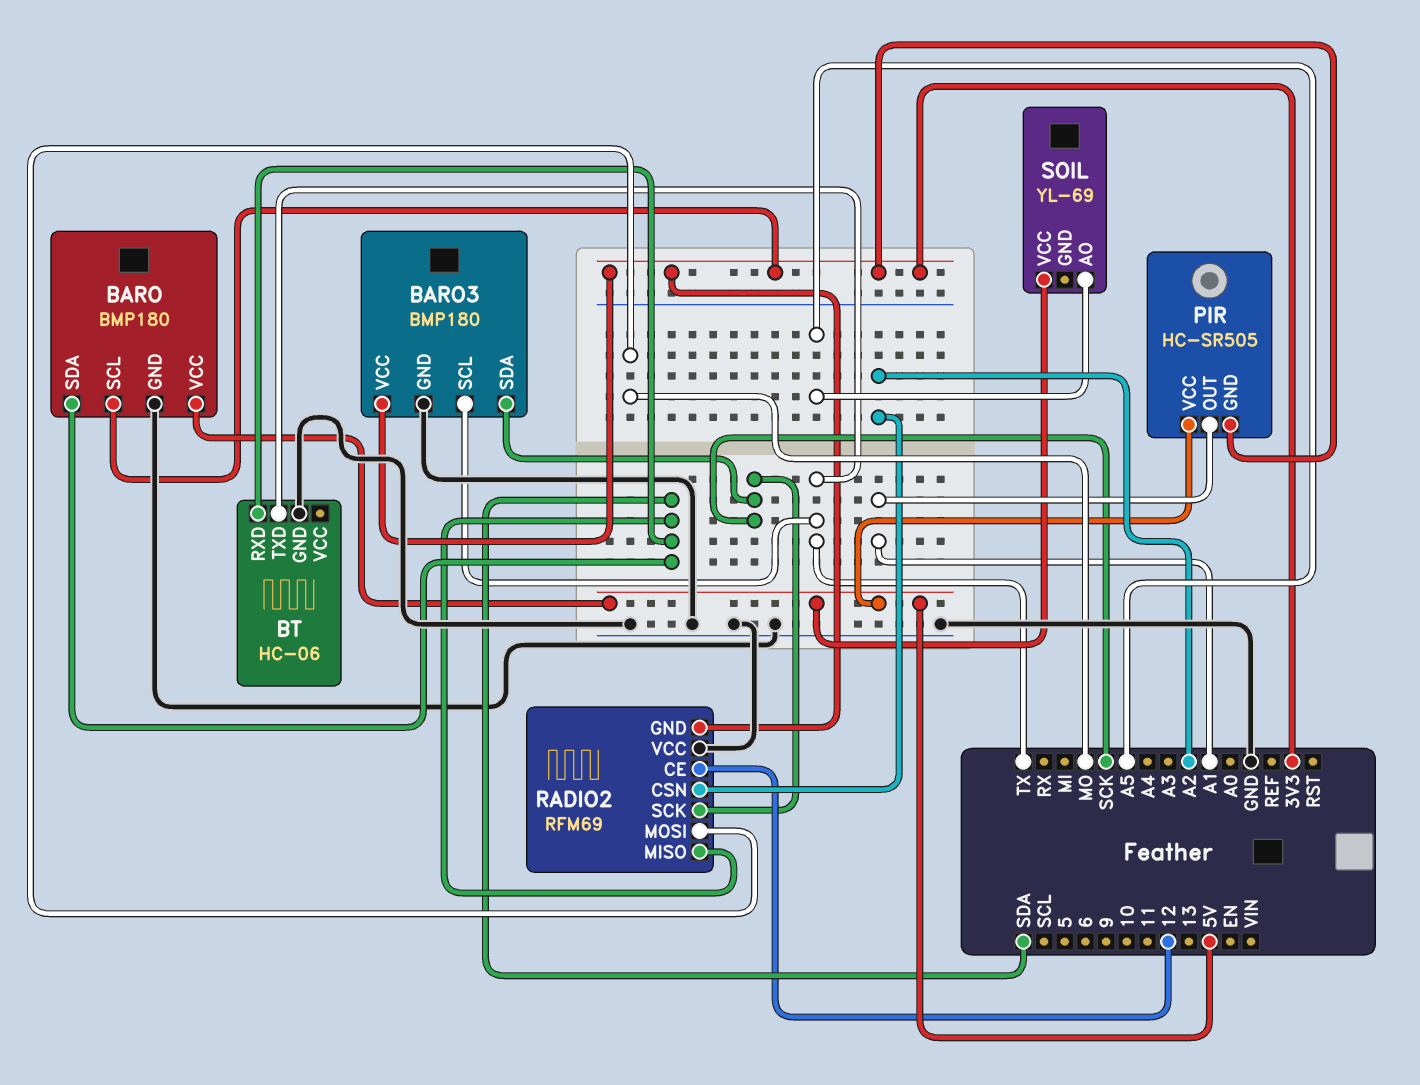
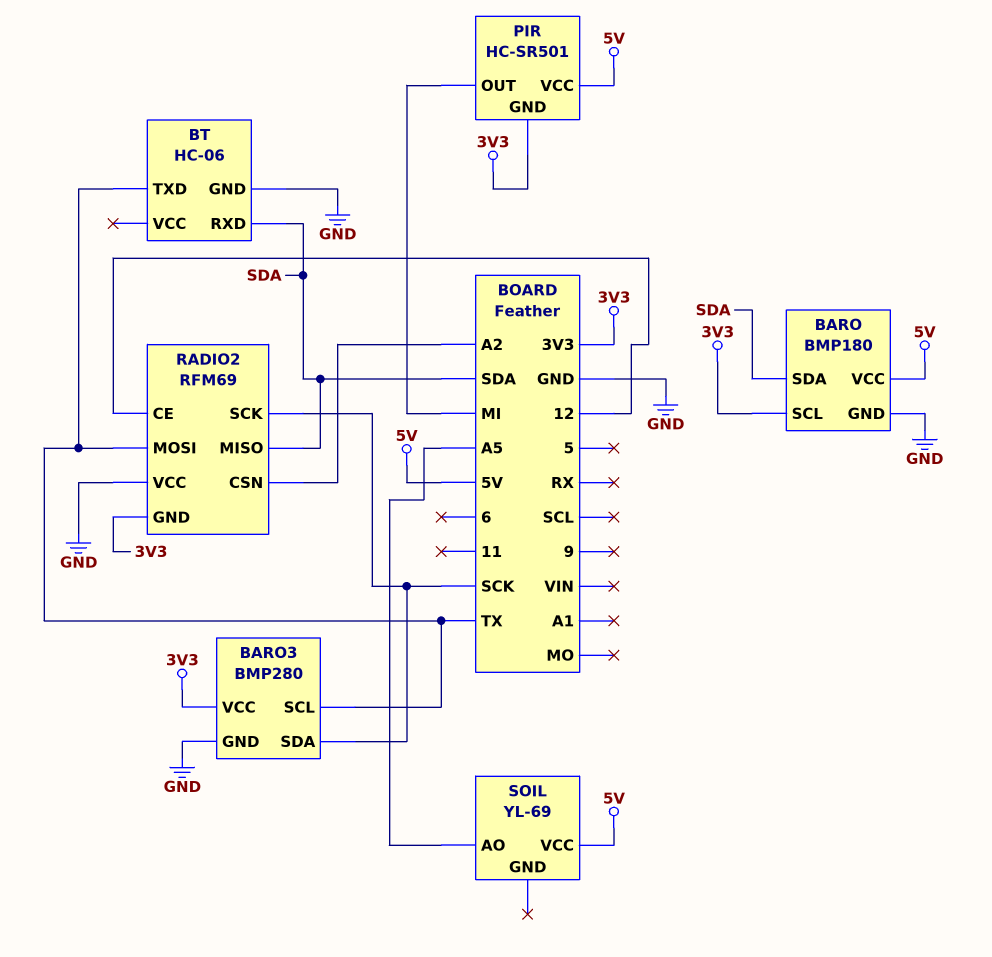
BARO3: BMP180 -> BMP280
PIR: HC-SR505 -> HC-SR501
PIR pin OUT: A1 -> MI
RADIO2 pin MOSI: MO -> TX

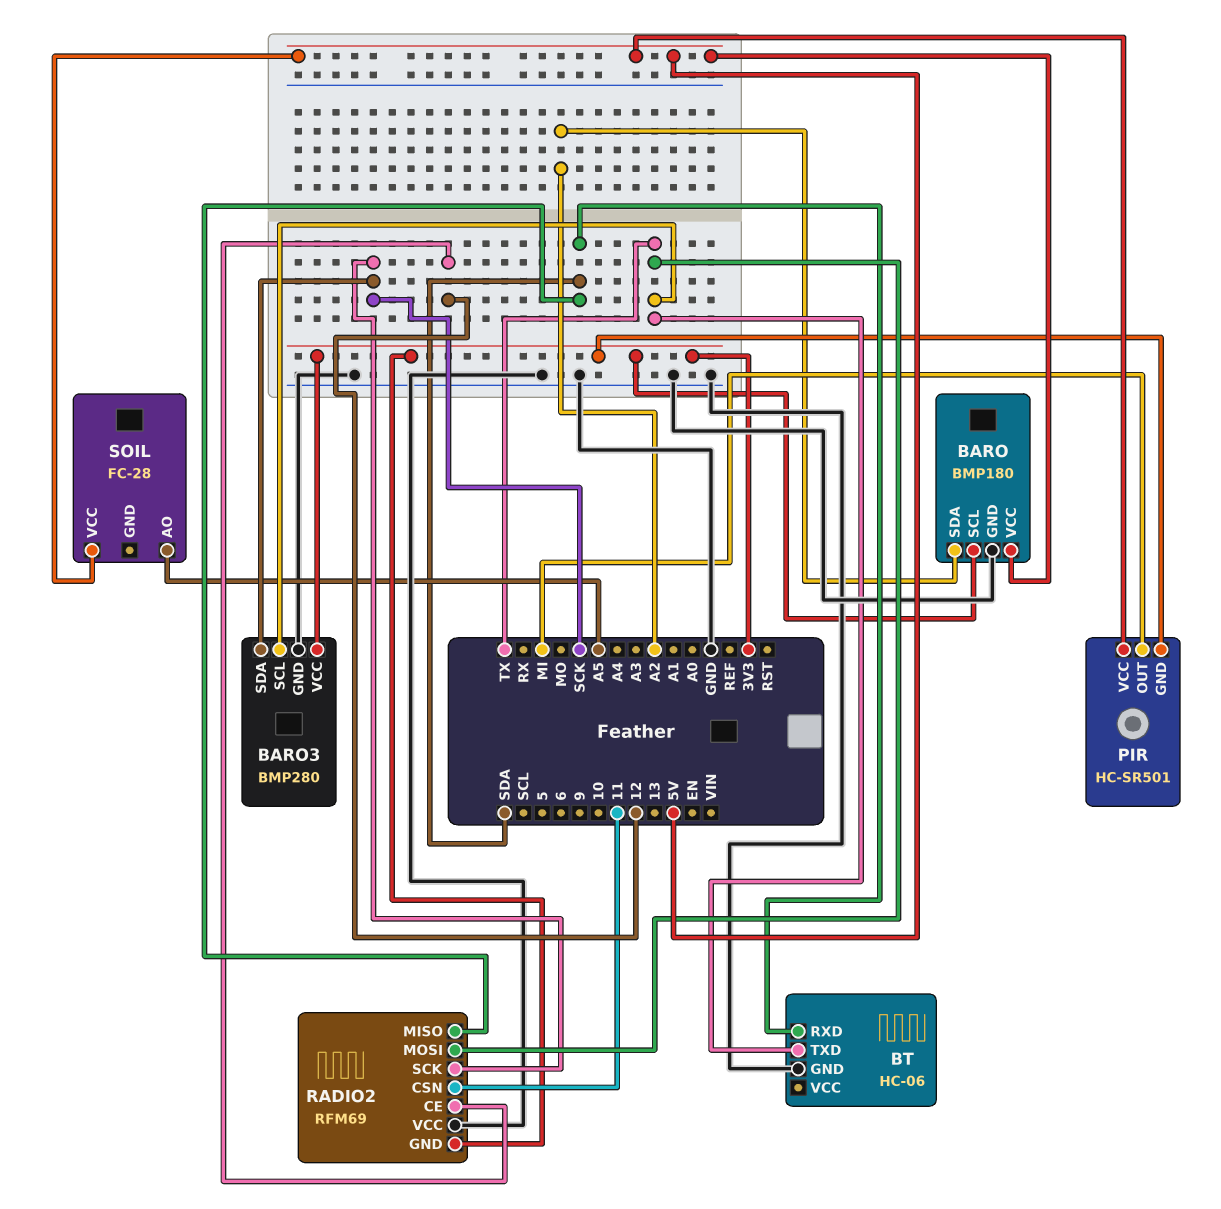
BARO pin SDA: SDA -> A2
RADIO2 pin CSN: A2 -> 11
SOIL: YL-69 -> FC-28

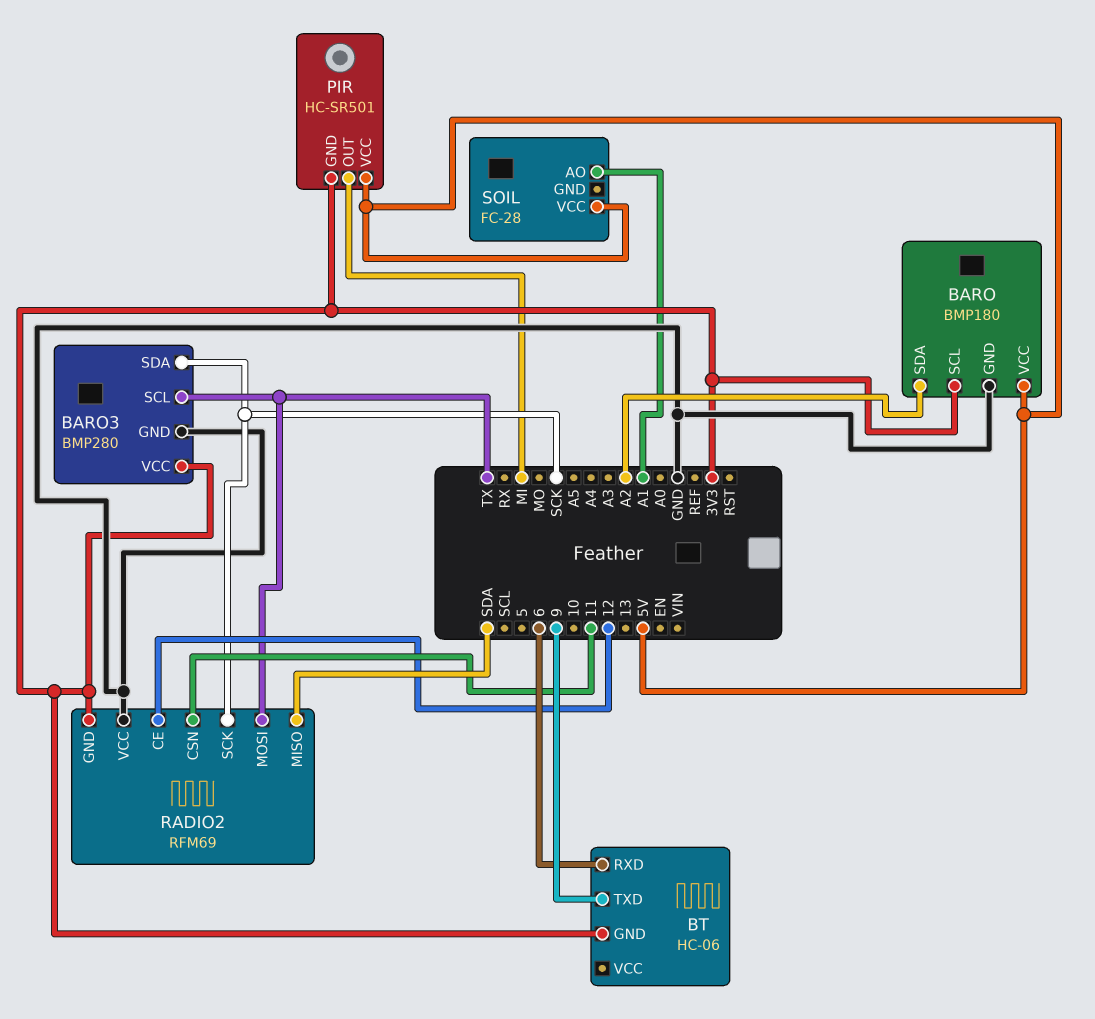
BT pin GND: GND -> 3V3
BT pin RXD: SDA -> 6
BT pin TXD: TX -> 9
SOIL pin AO: A5 -> A1

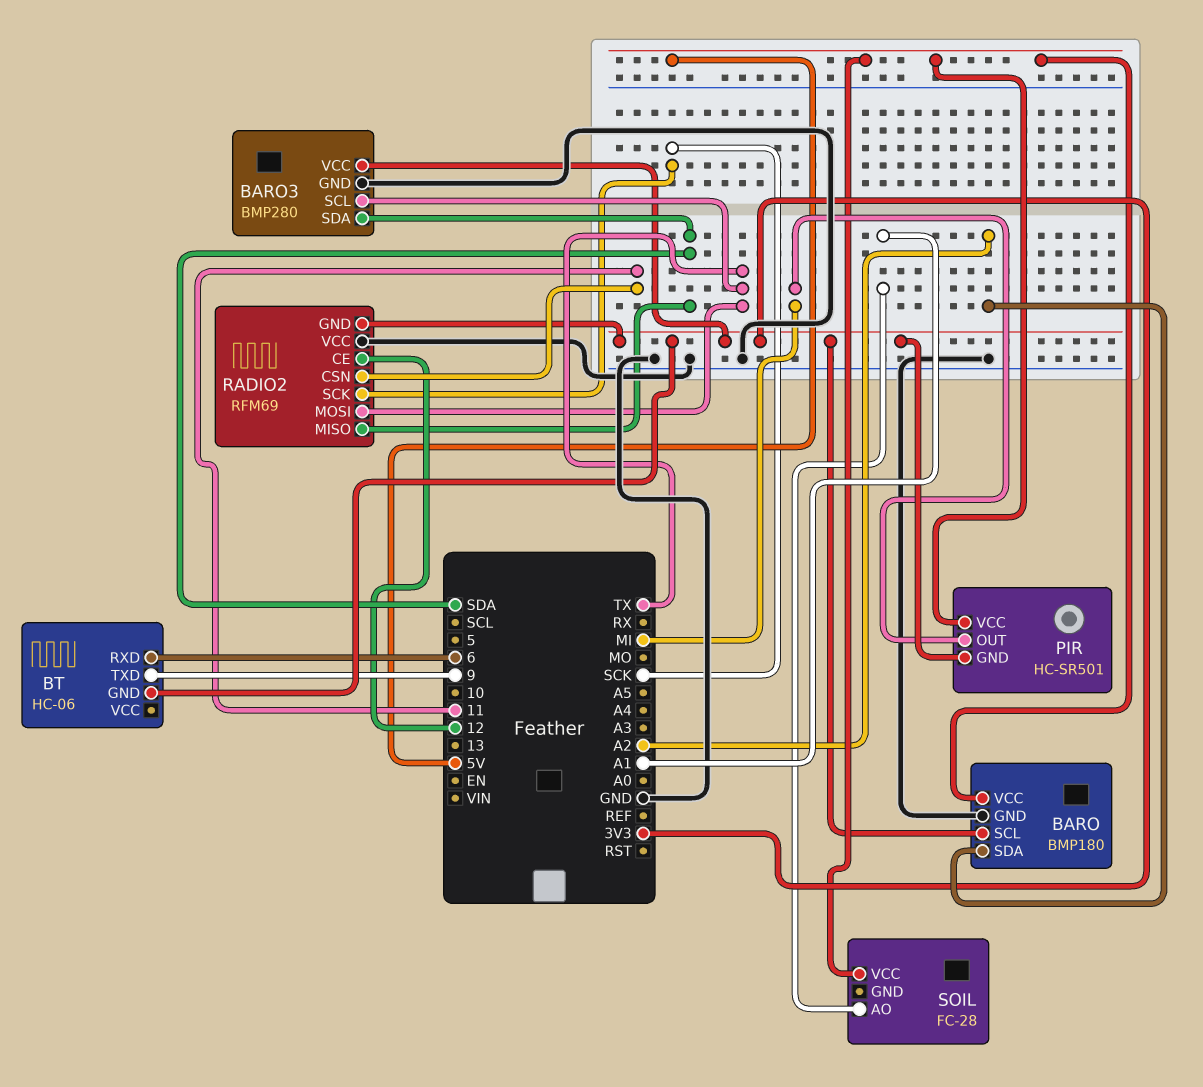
BARO3 pin SDA: SCK -> SDA

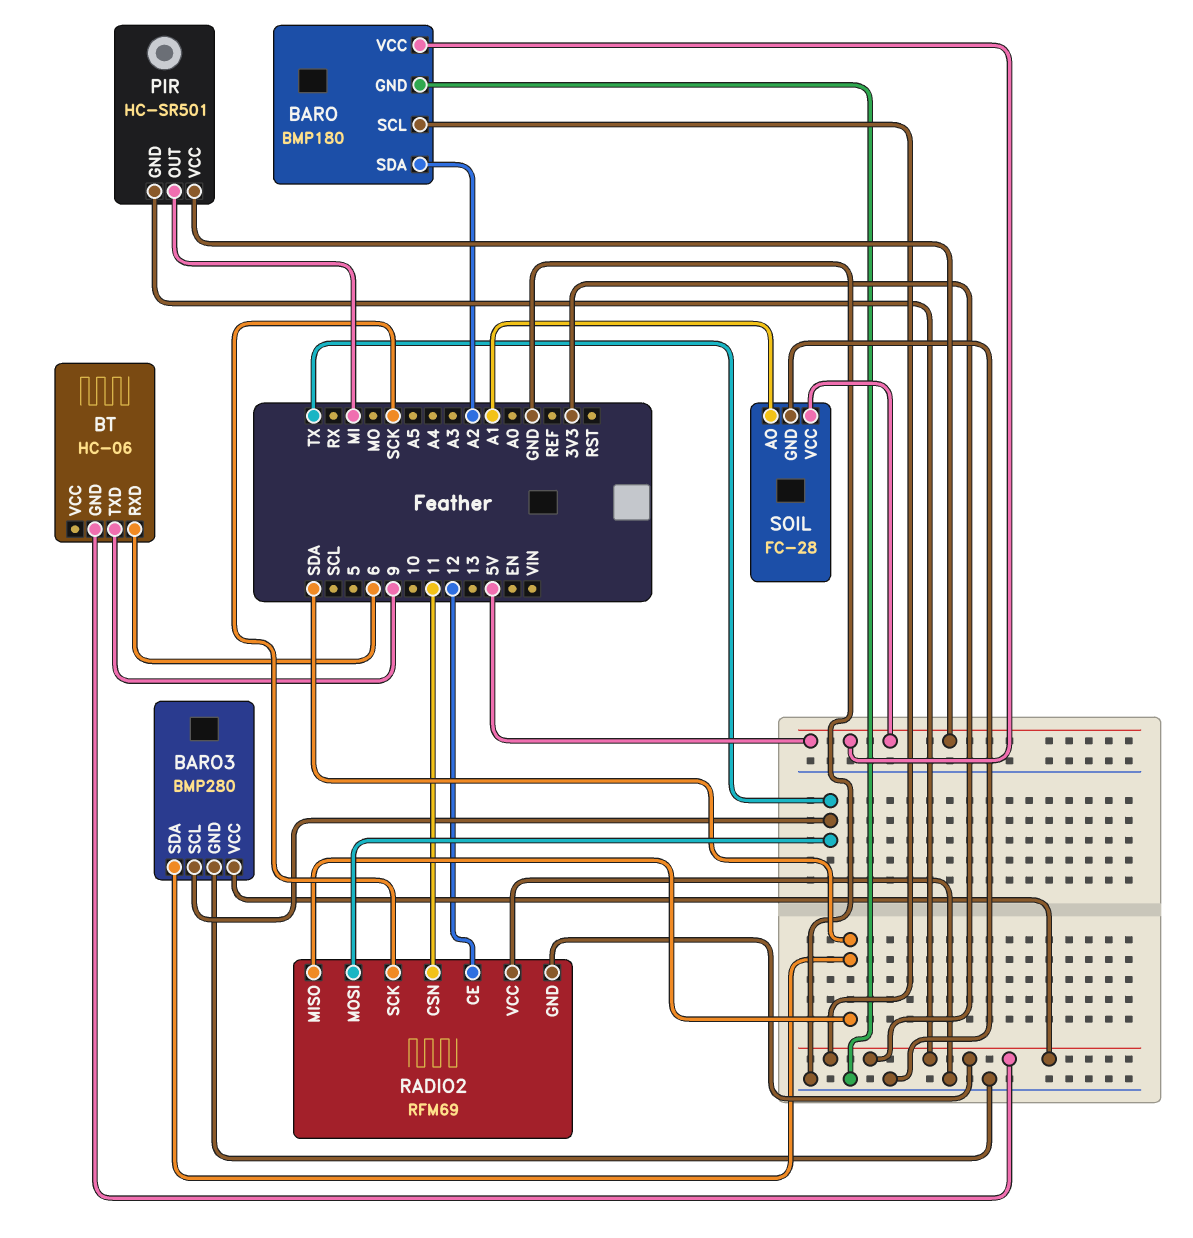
SOIL pin GND: none -> GND

